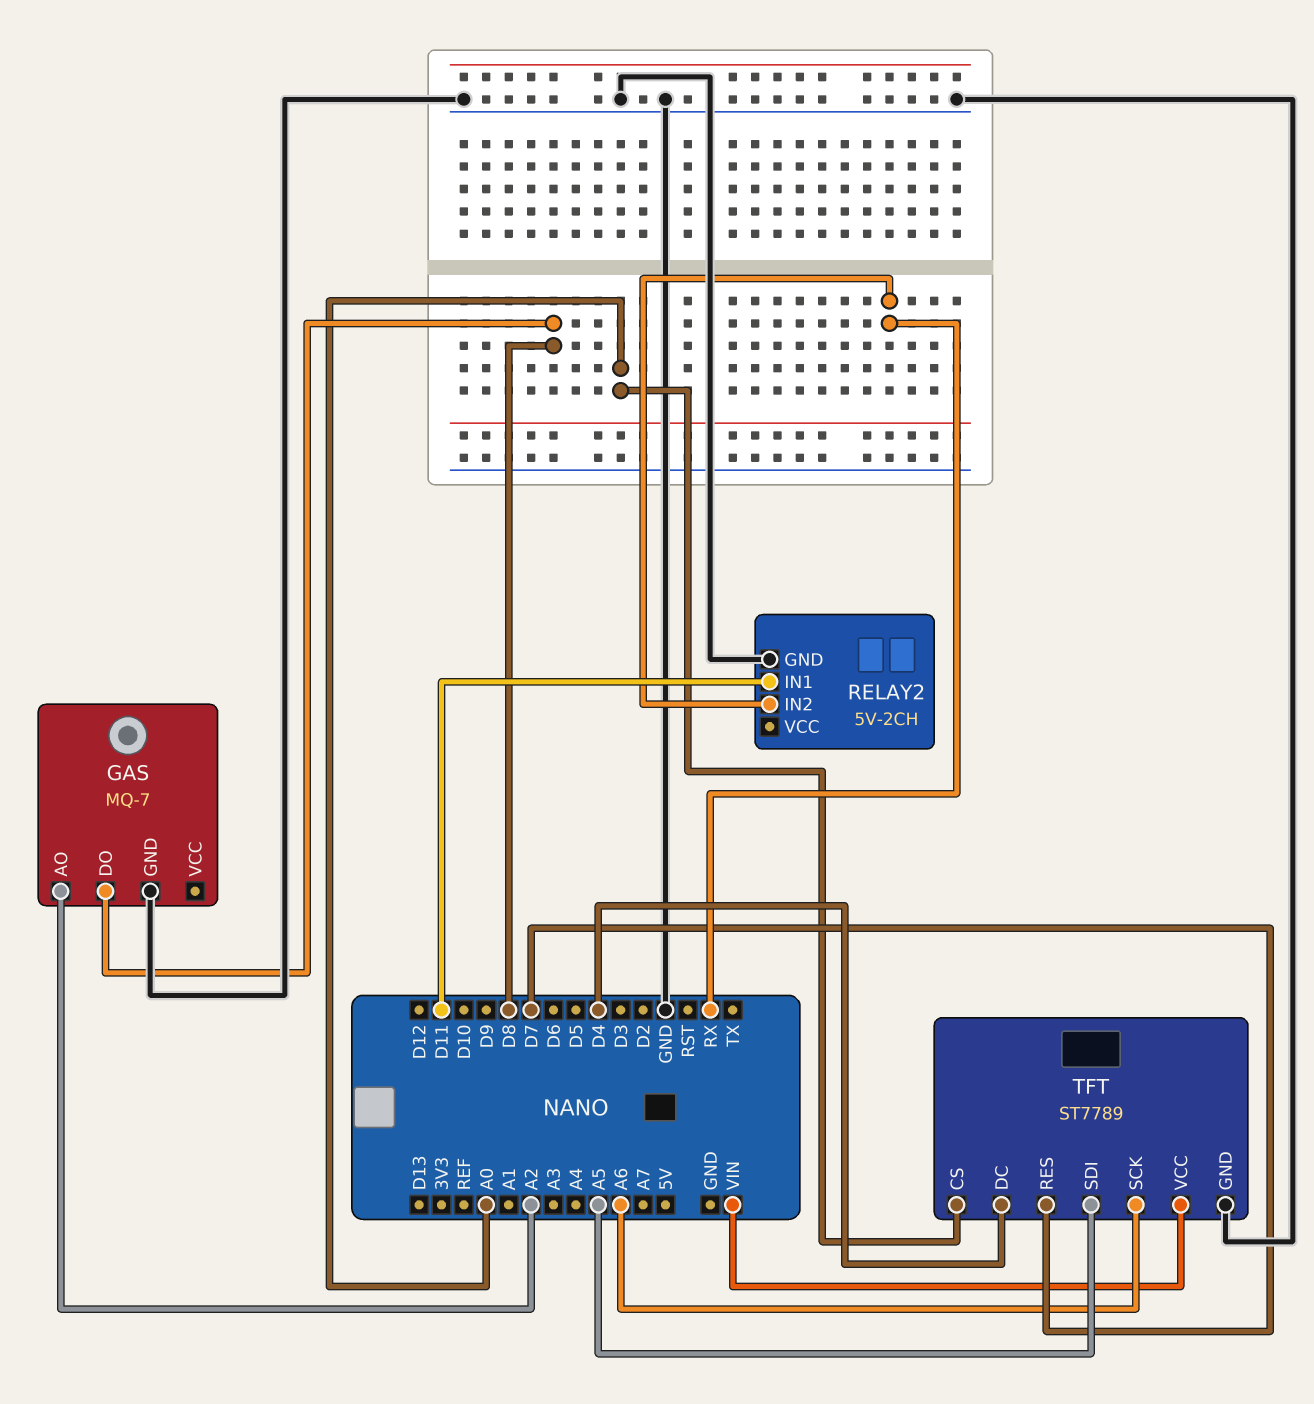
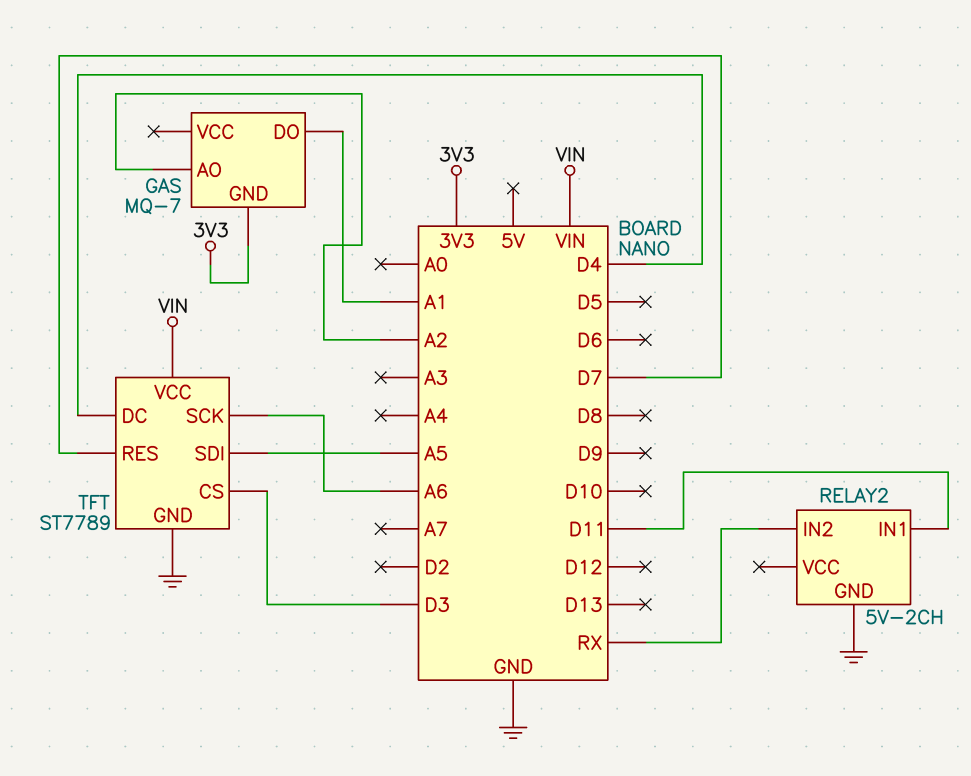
GAS pin DO: D8 -> A1
GAS pin GND: GND -> 3V3
TFT pin CS: A0 -> D3

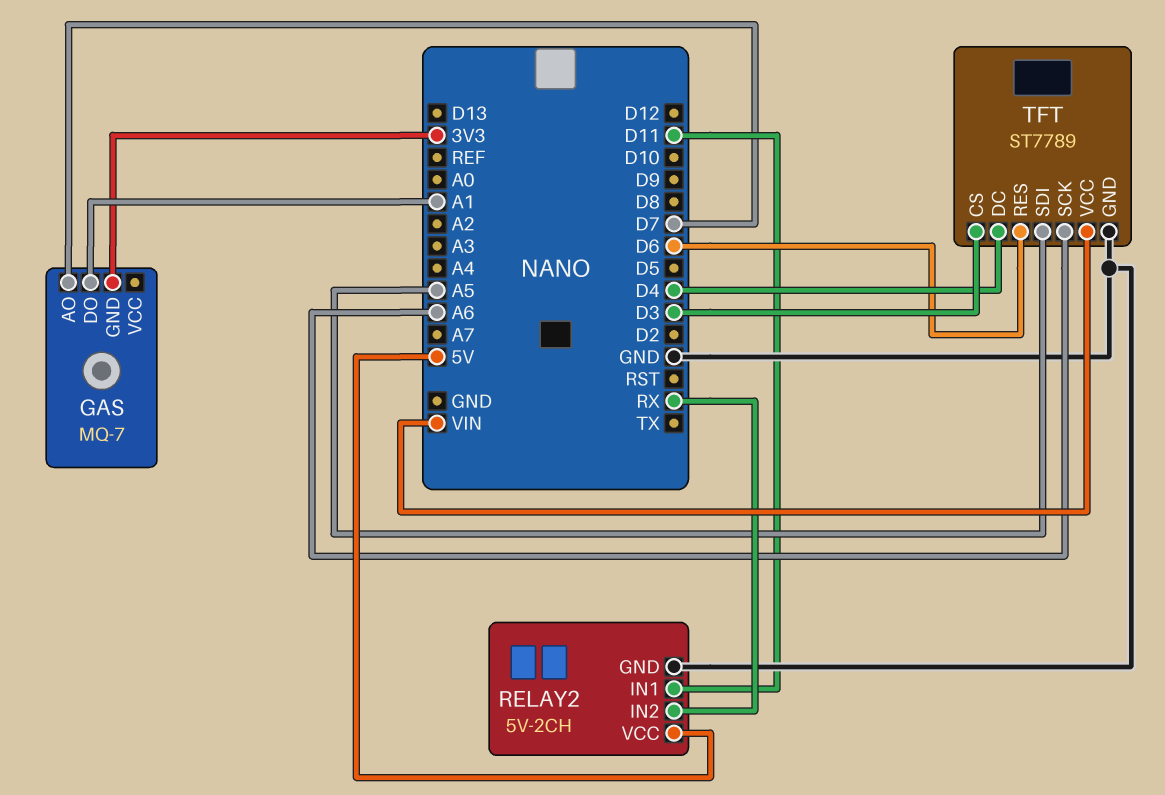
GAS pin AO: A2 -> D7
RELAY2 pin VCC: none -> 5V
TFT pin RES: D7 -> D6

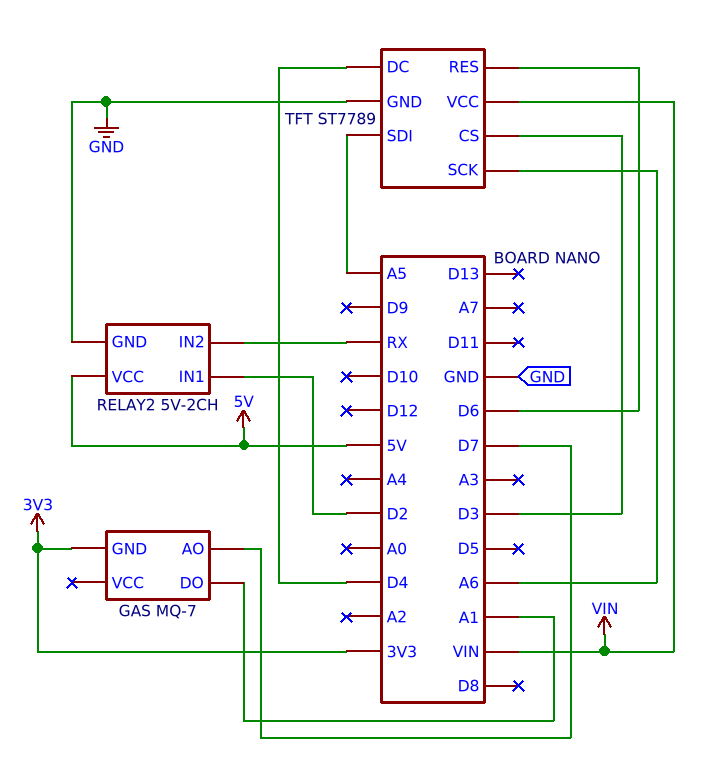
RELAY2 pin IN1: D11 -> D2

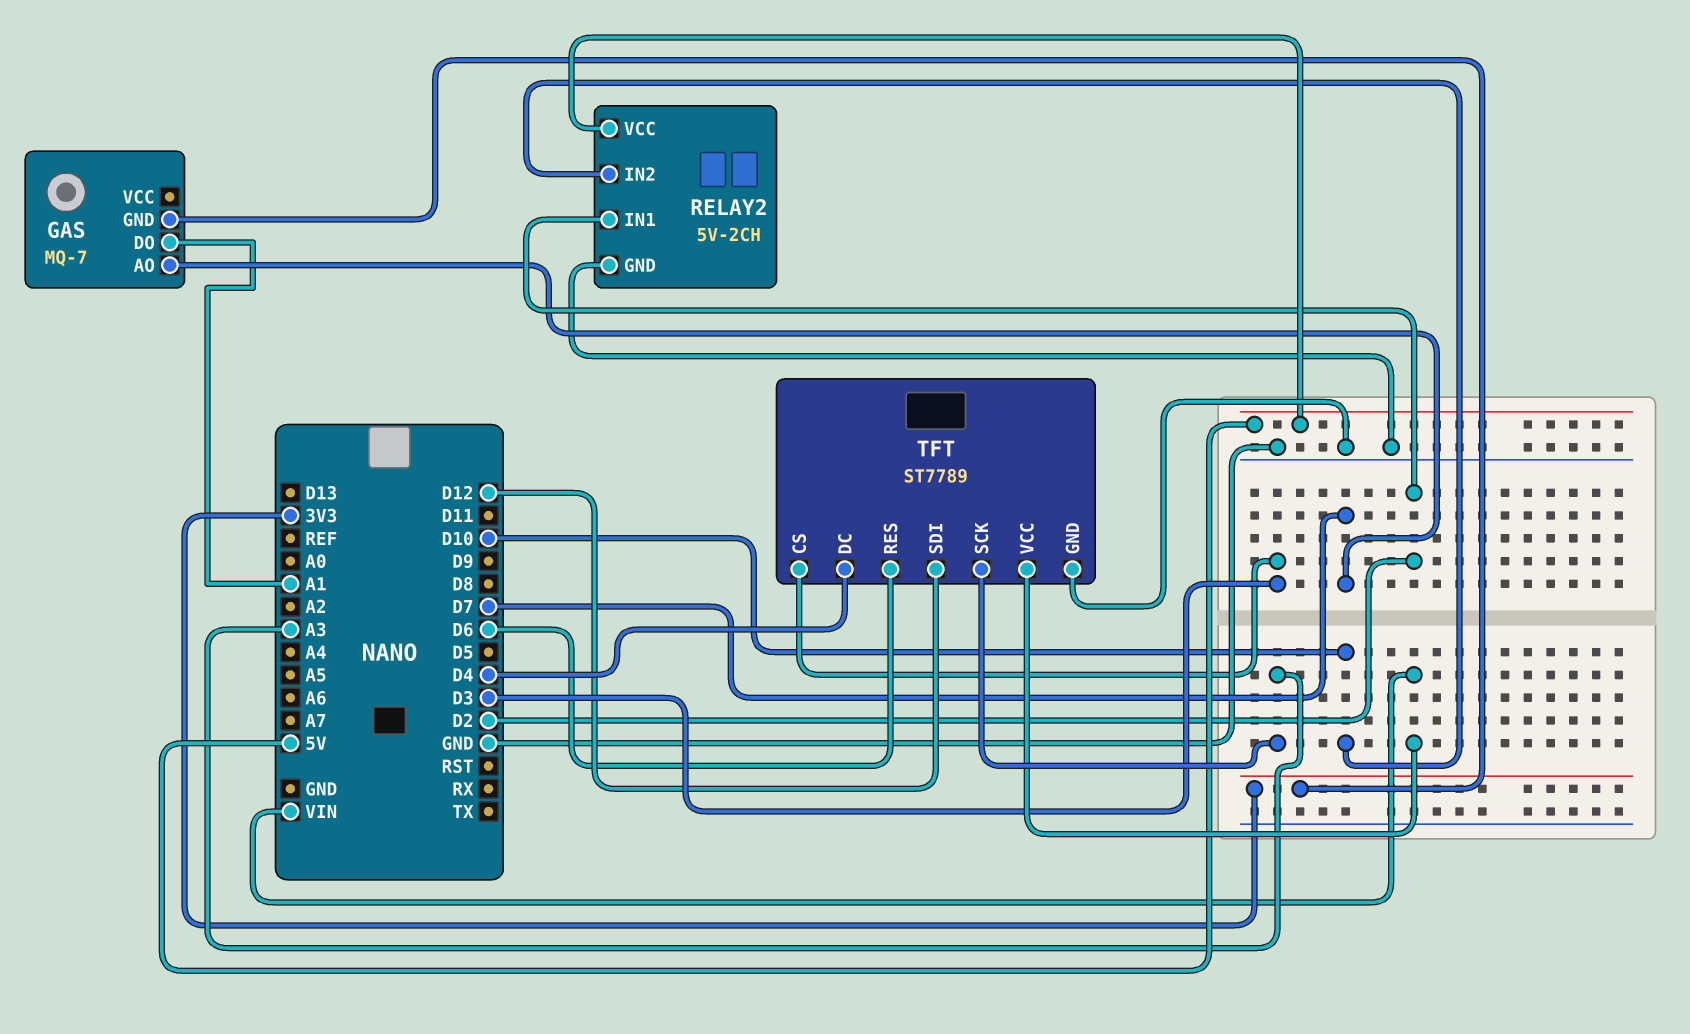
RELAY2 pin IN2: RX -> D10
TFT pin SCK: A6 -> A3
TFT pin SDI: A5 -> D12

